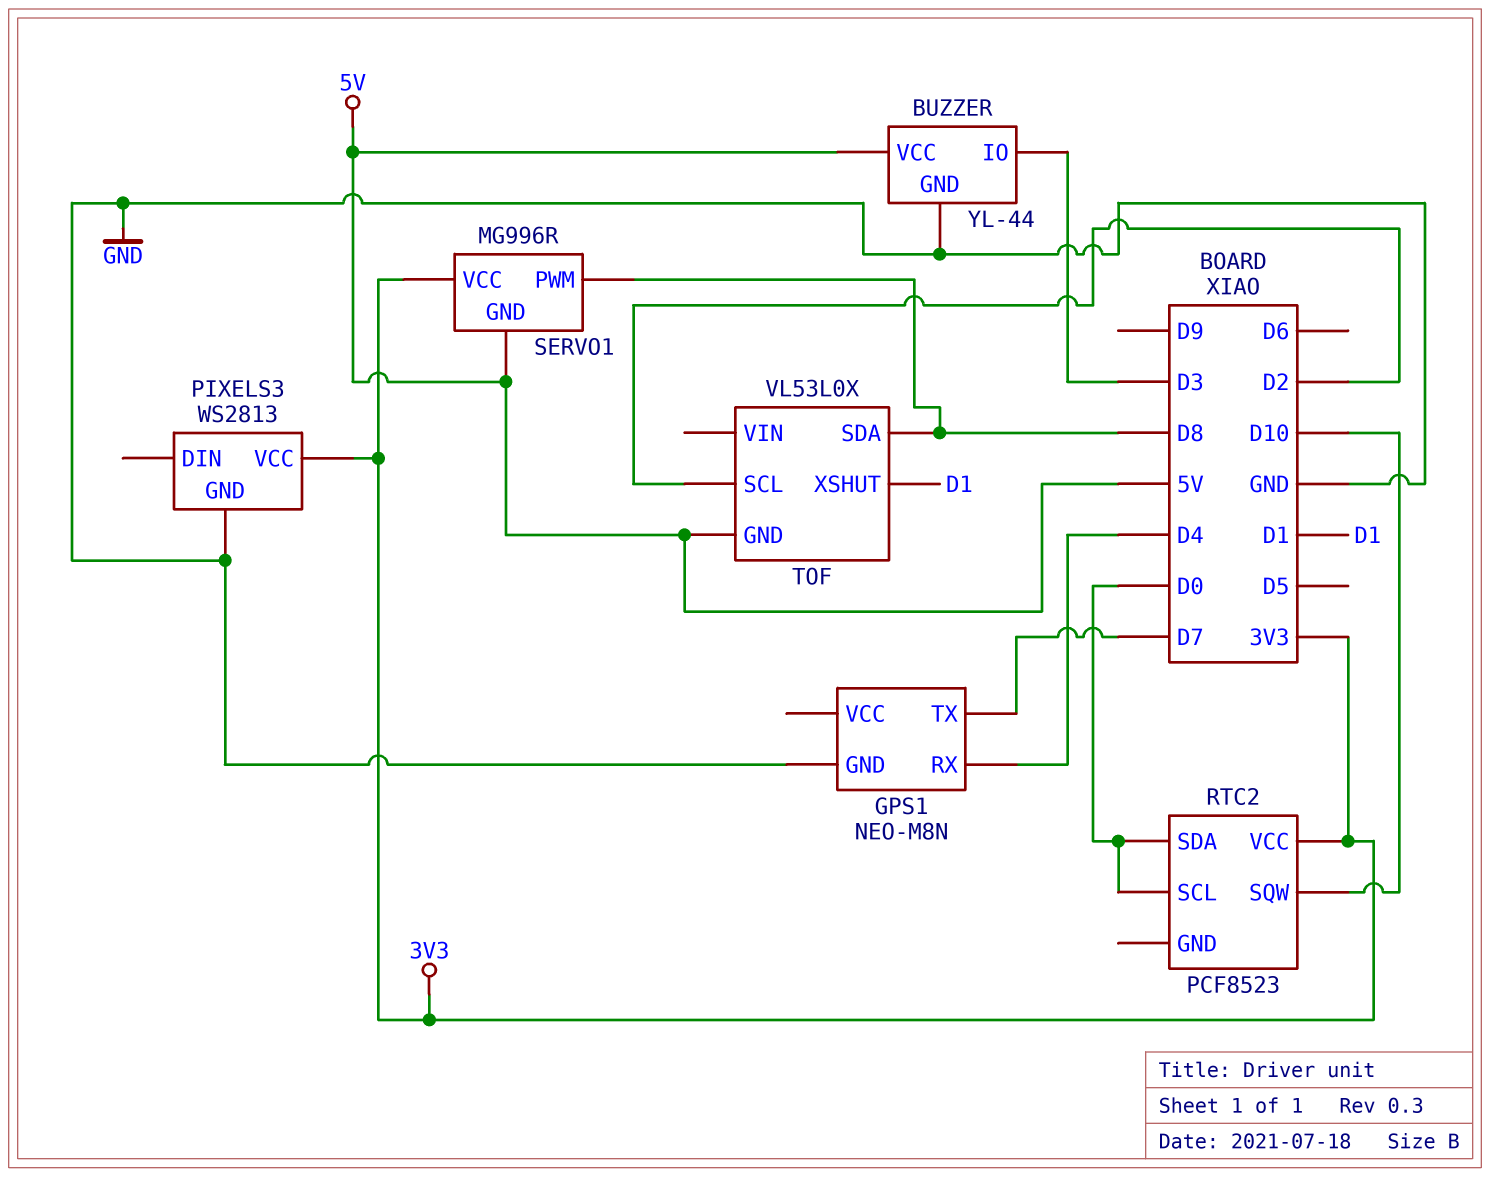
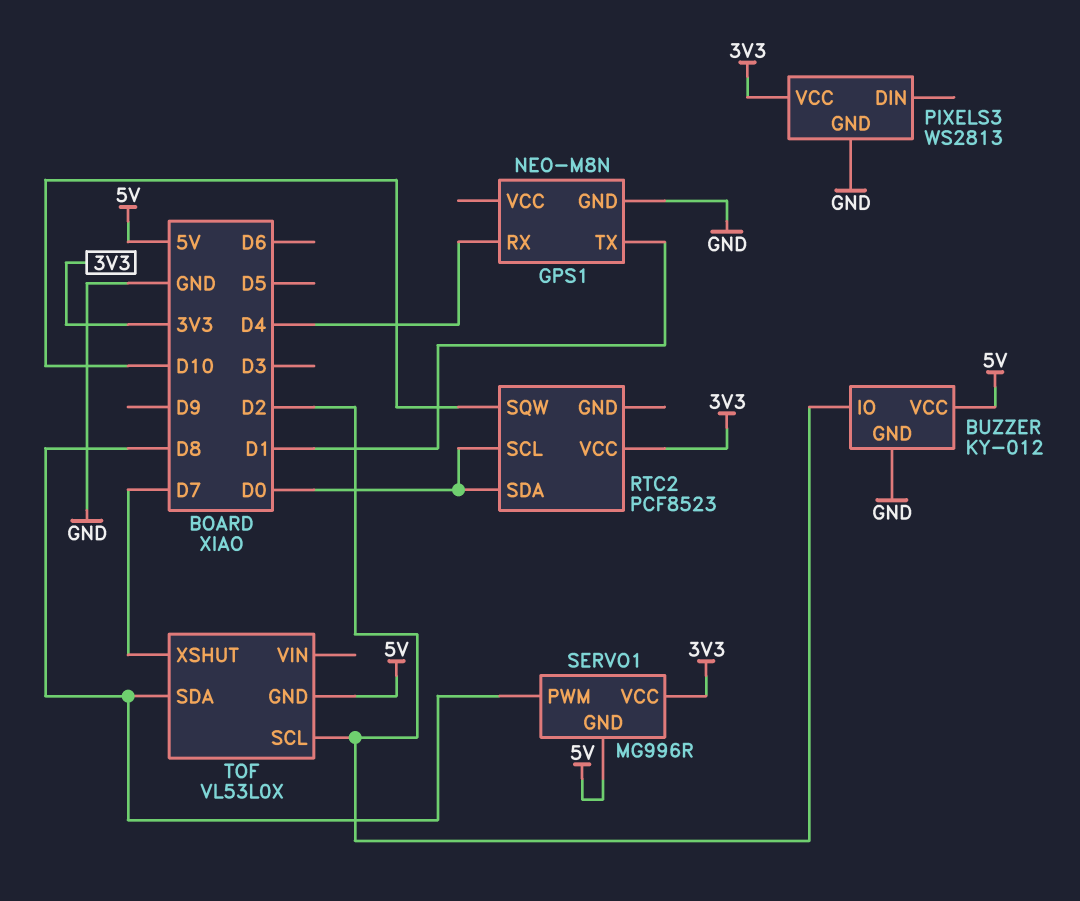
BUZZER: YL-44 -> KY-012
BUZZER pin IO: D3 -> D2
GPS1 pin TX: D7 -> D1
TOF pin XSHUT: D1 -> D7

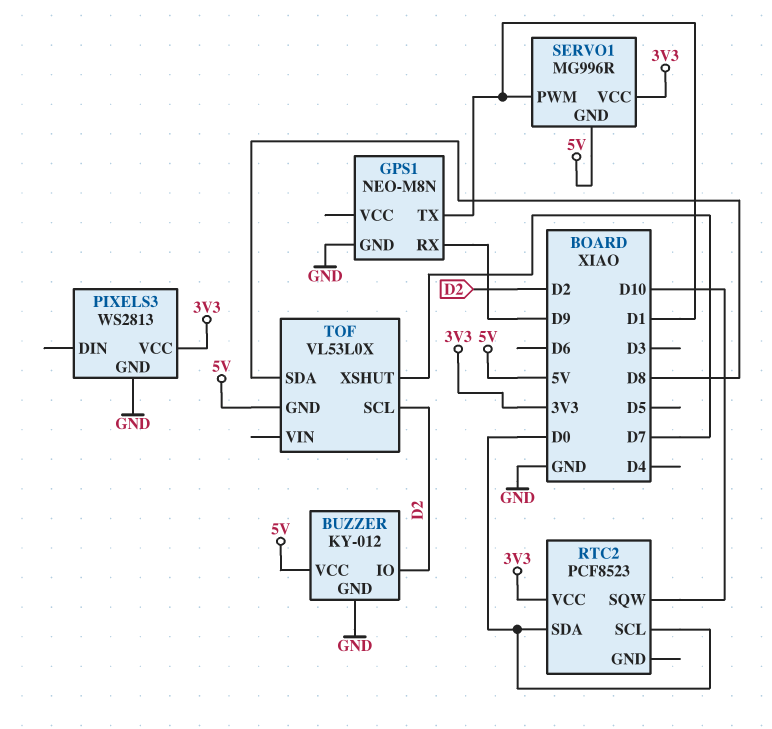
GPS1 pin RX: D4 -> D9
SERVO1 pin PWM: D8 -> D1

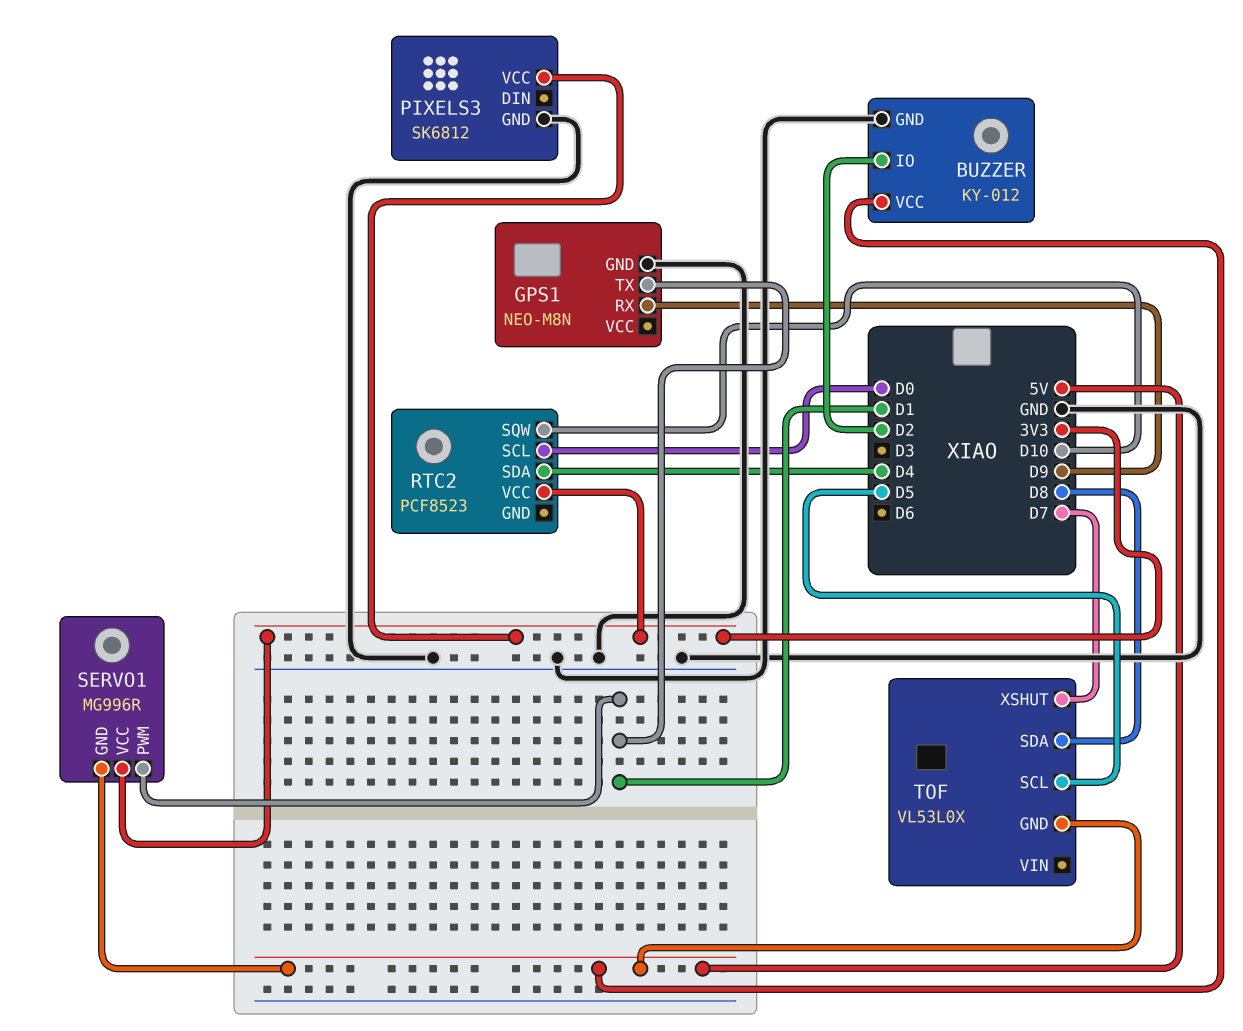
PIXELS3: WS2813 -> SK6812
RTC2 pin SDA: D0 -> D4
TOF pin SCL: D2 -> D5

